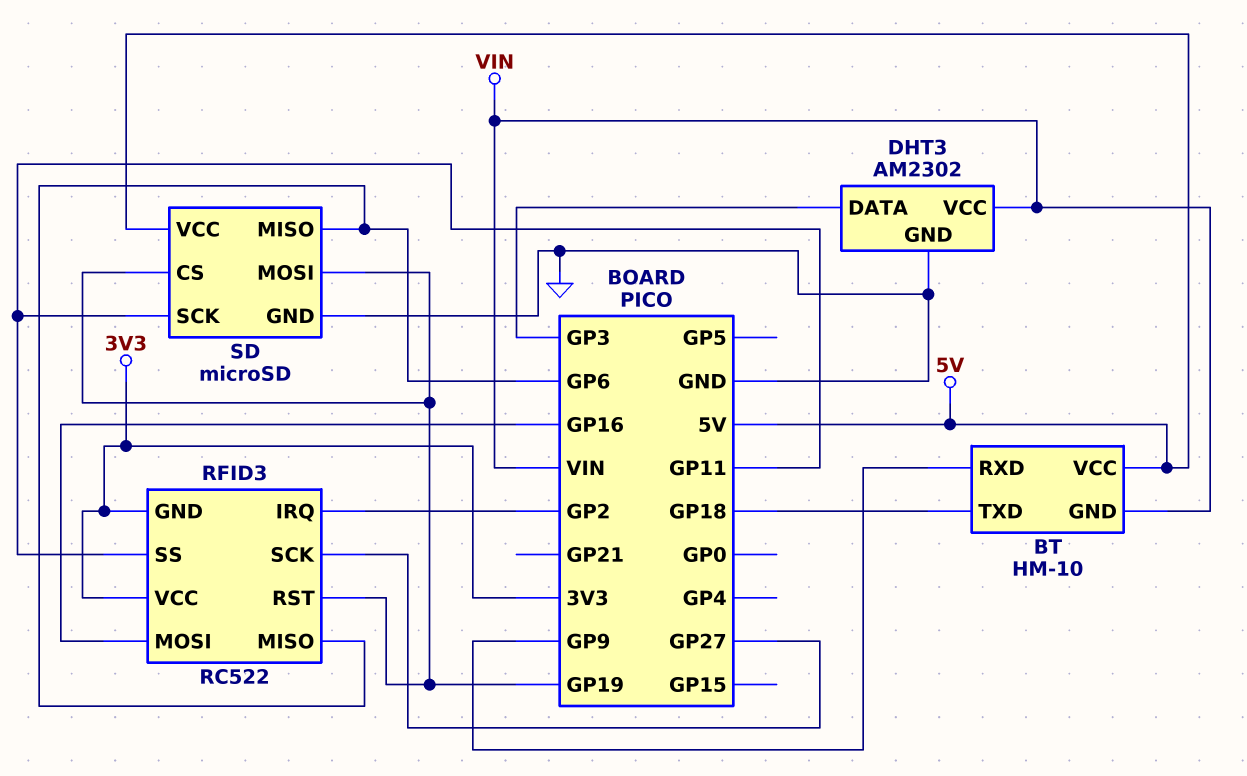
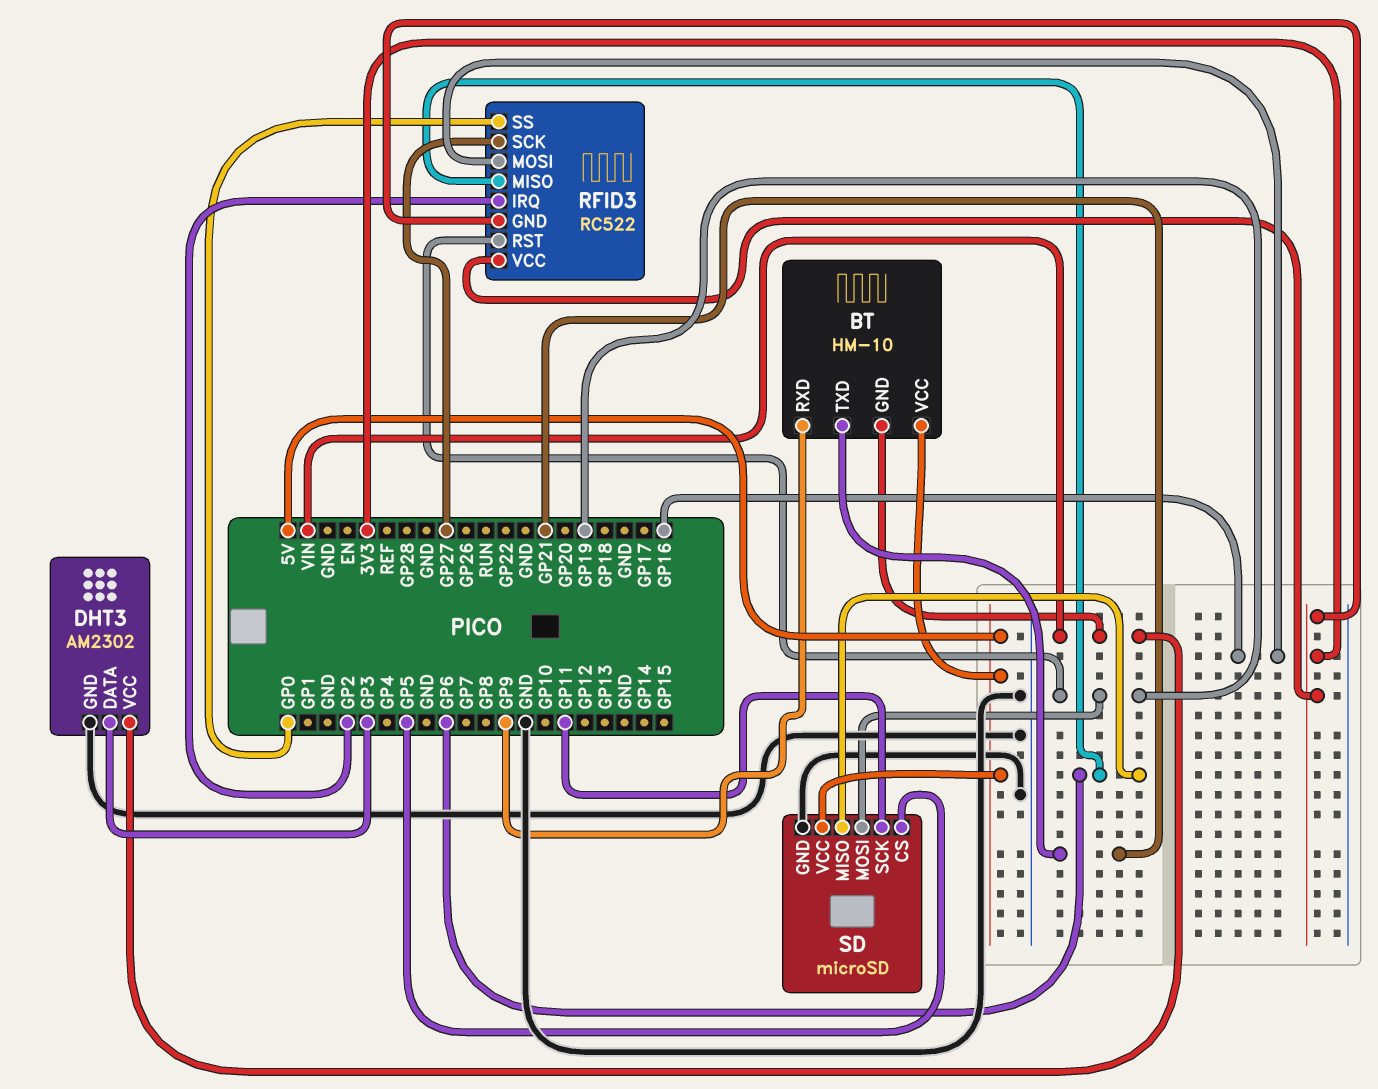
BT pin TXD: GP18 -> GP21
RFID3 pin SS: GP11 -> GP0
SD pin CS: GP19 -> GP5

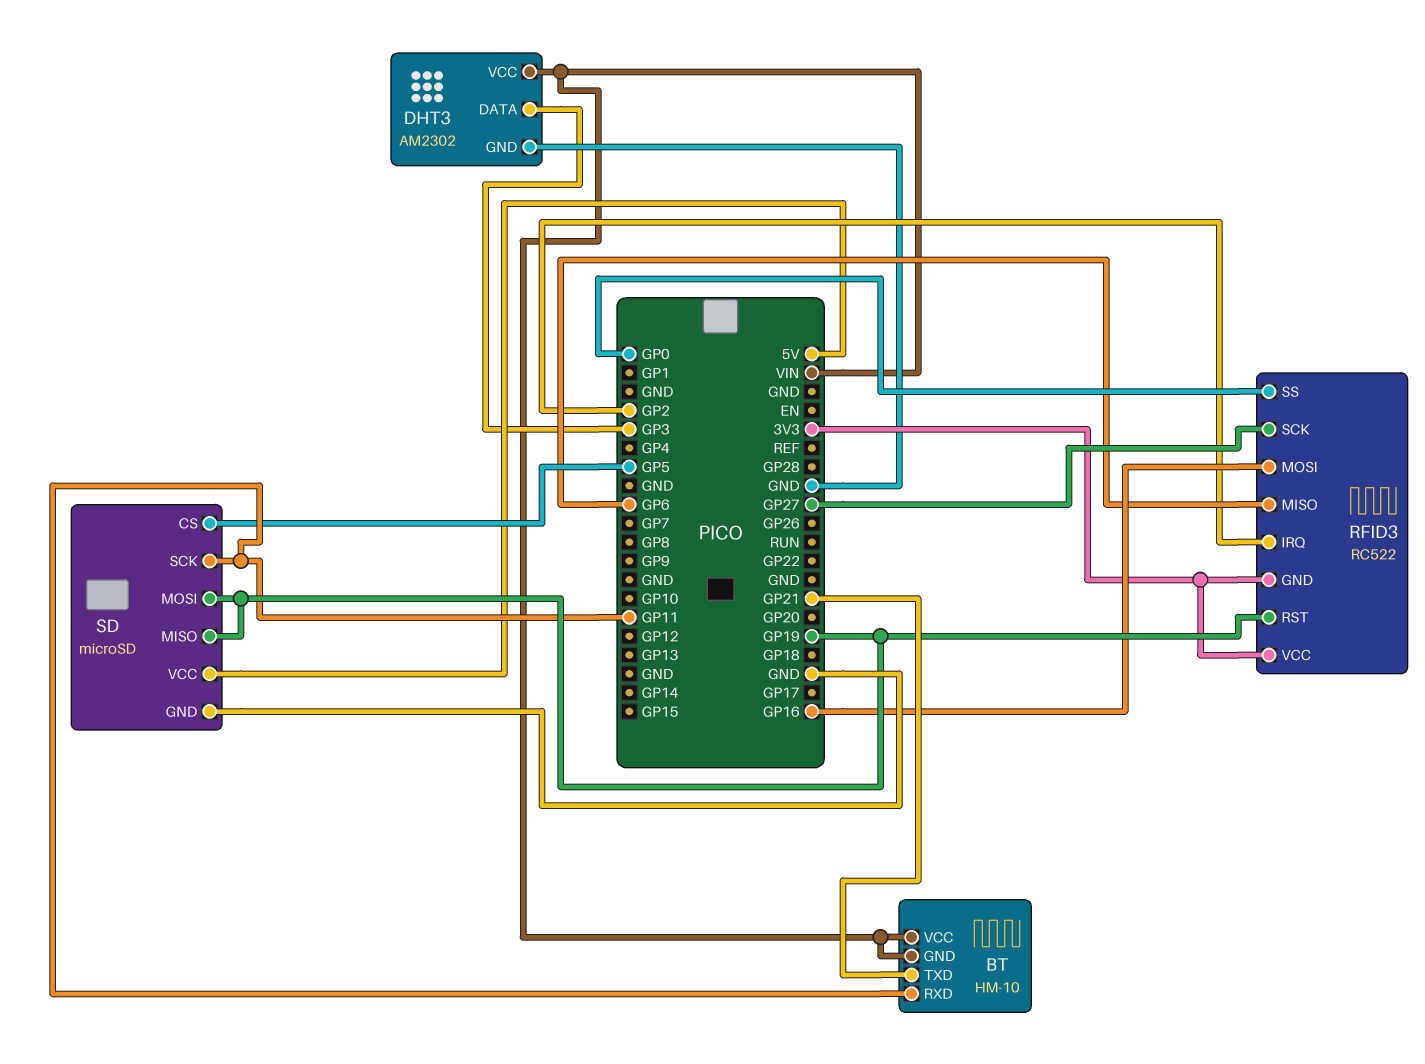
BT pin RXD: GP9 -> GP11
BT pin VCC: 5V -> VIN
SD pin MISO: GP6 -> GP19

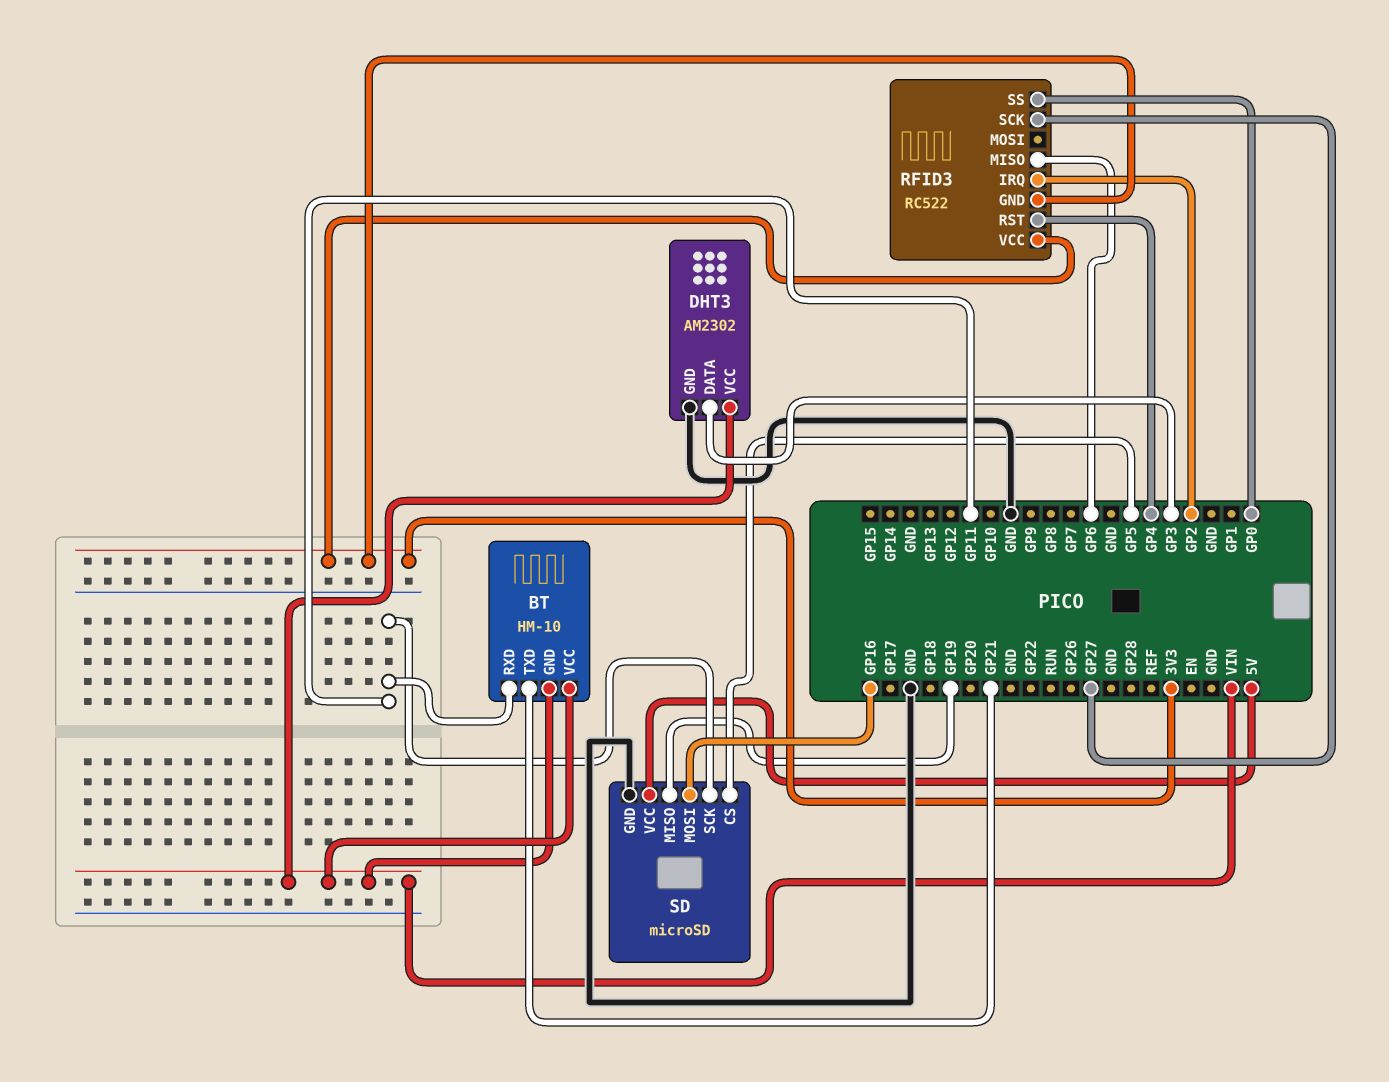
RFID3 pin MOSI: GP16 -> none
RFID3 pin RST: GP19 -> GP4
SD pin MOSI: GP19 -> GP16

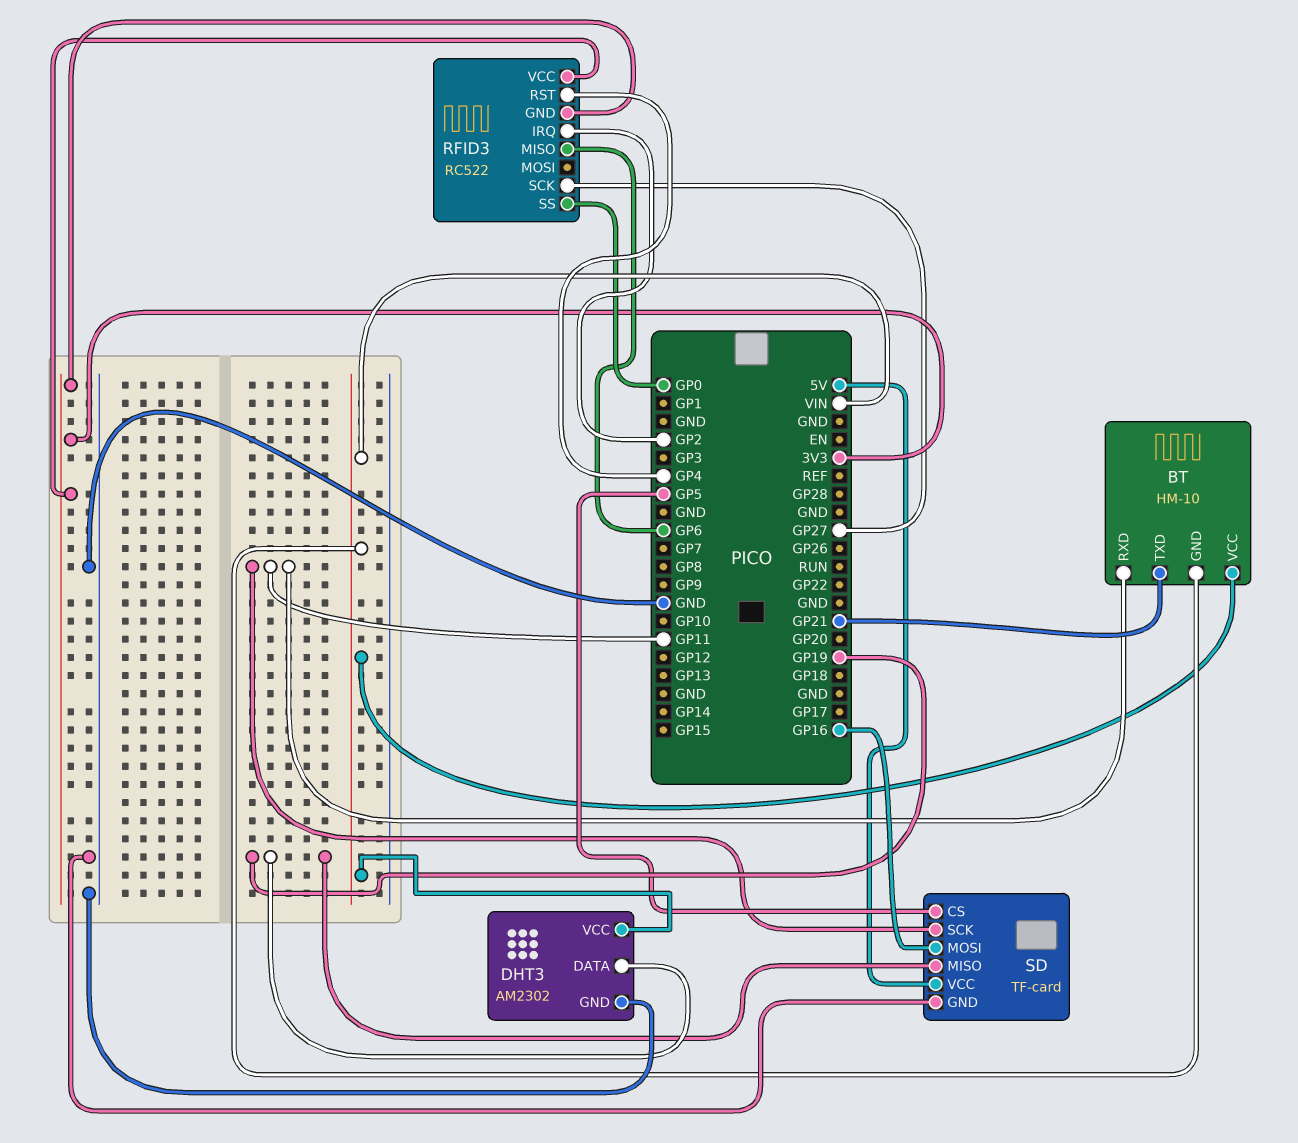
DHT3 pin DATA: GP3 -> GP19
SD: microSD -> TF-card

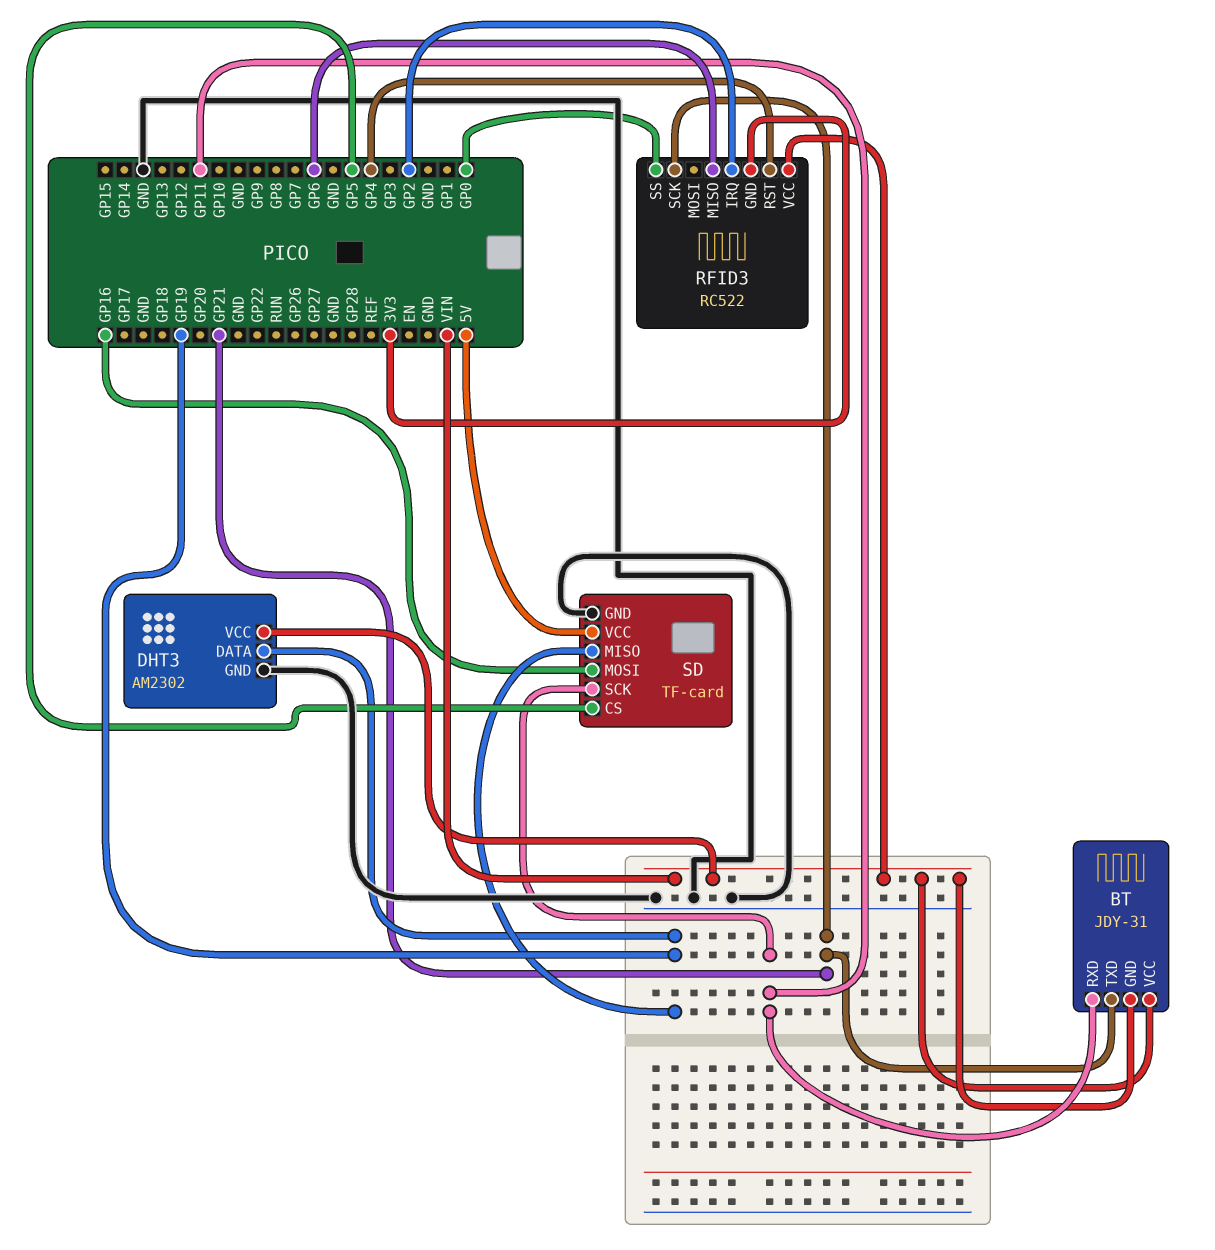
BT: HM-10 -> JDY-31
RFID3 pin SCK: GP27 -> GP21
RFID3 pin VCC: 3V3 -> VIN

